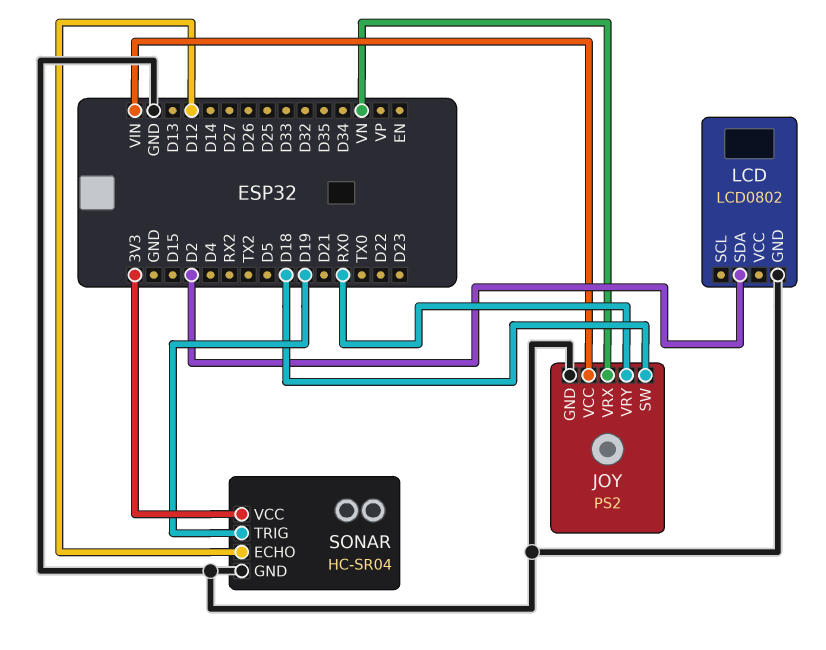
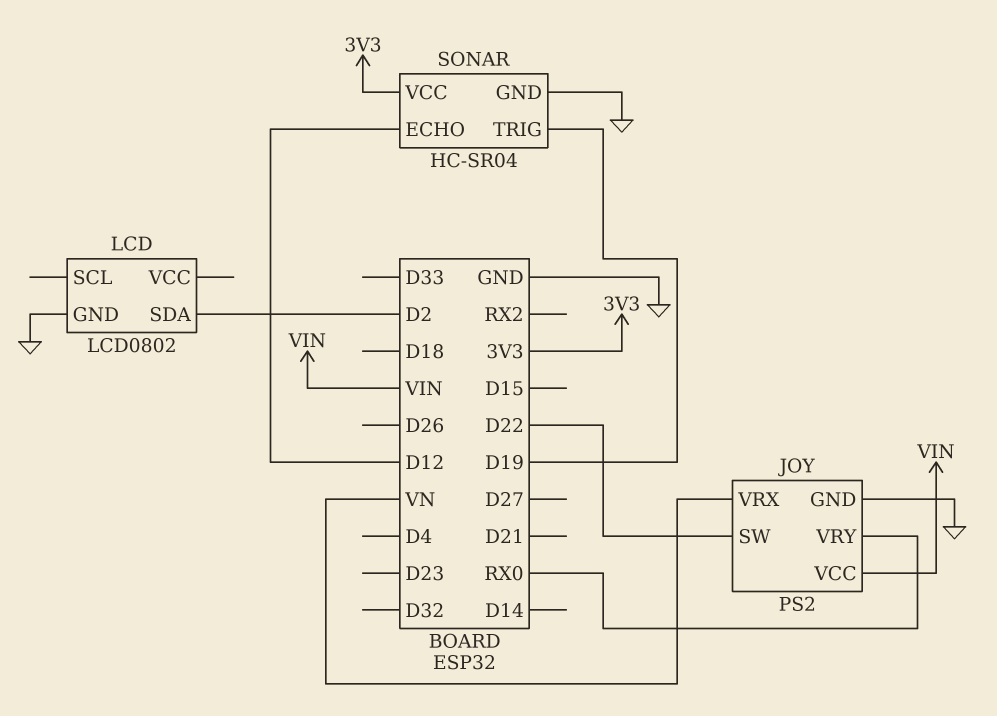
JOY pin SW: D18 -> D22

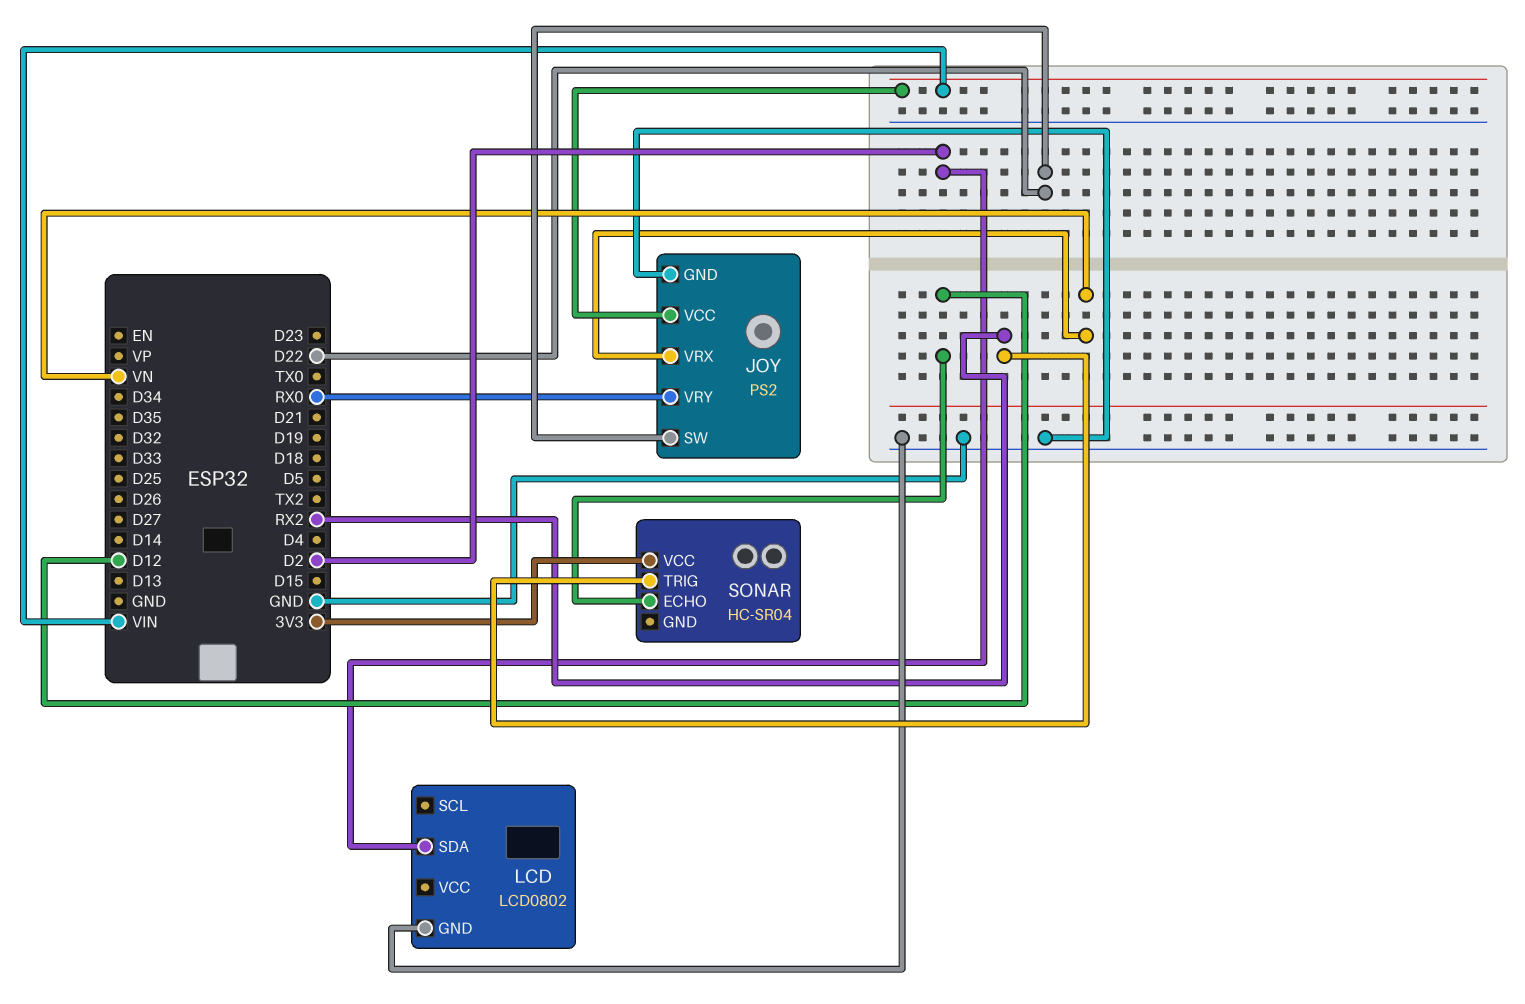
SONAR pin GND: GND -> none
SONAR pin TRIG: D19 -> RX2

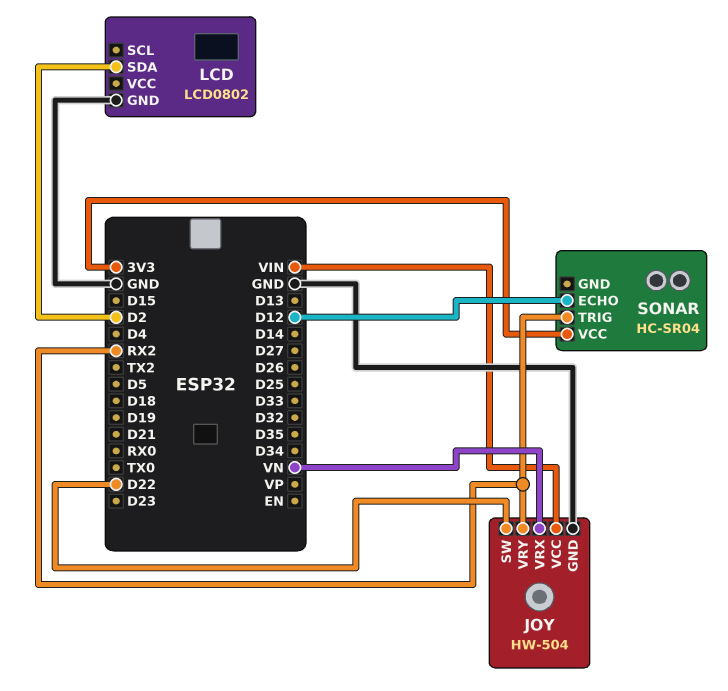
JOY: PS2 -> HW-504
JOY pin VRY: RX0 -> RX2

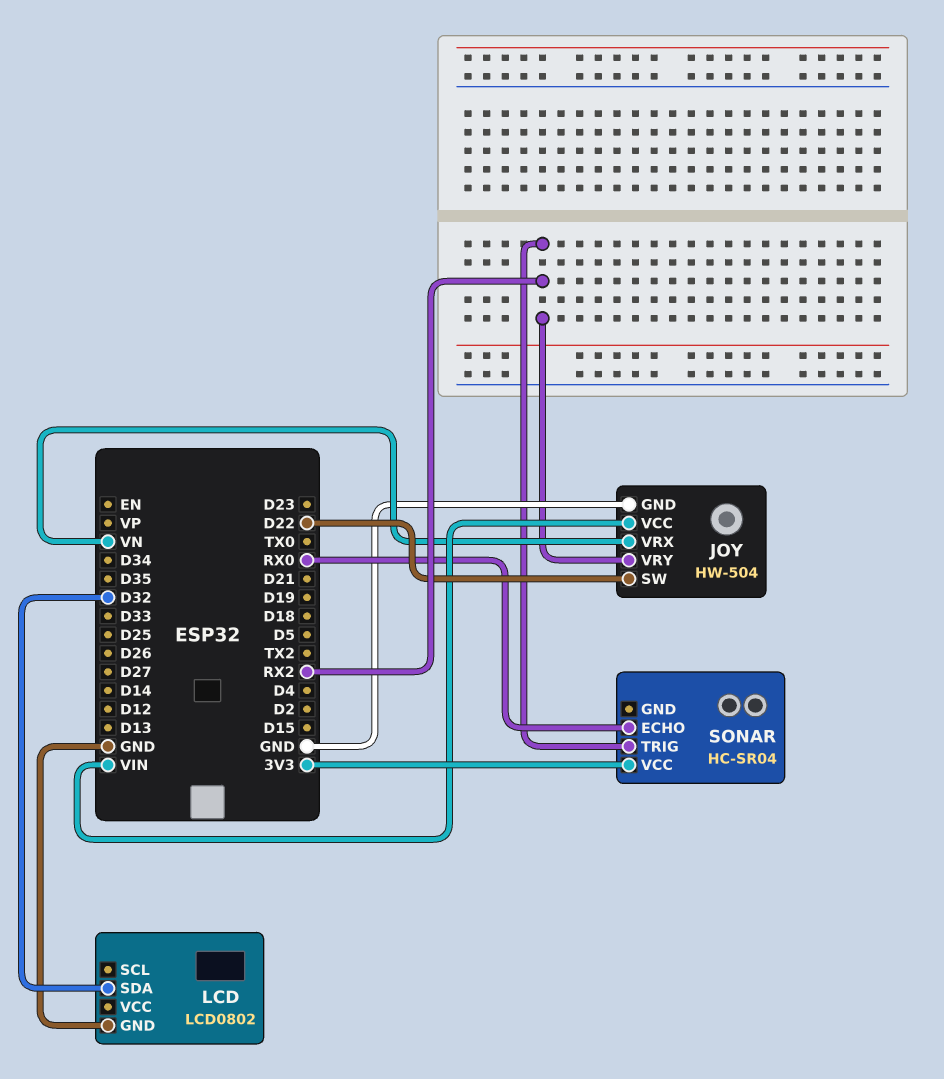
LCD pin SDA: D2 -> D32
SONAR pin ECHO: D12 -> RX0

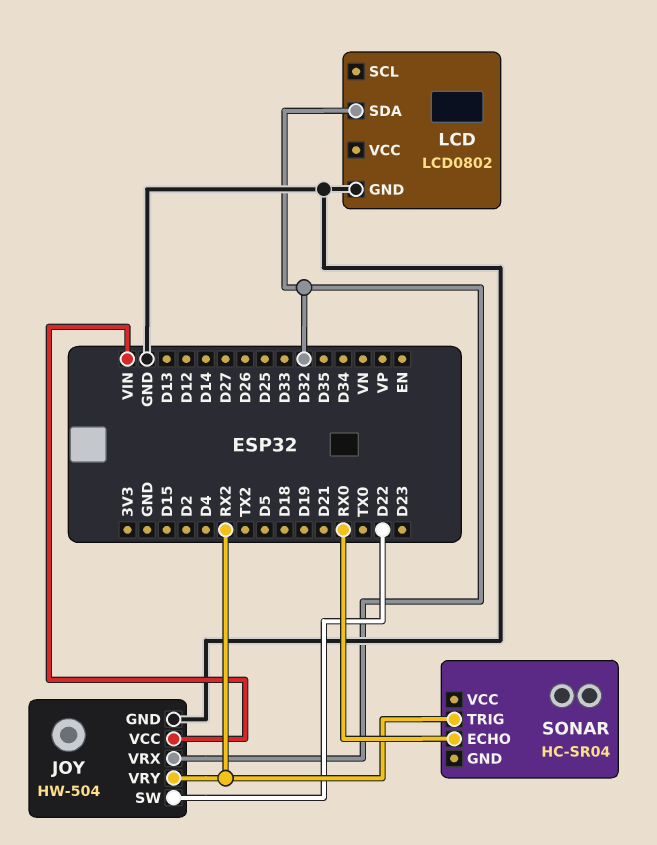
JOY pin VRX: VN -> D32
SONAR pin VCC: 3V3 -> none

